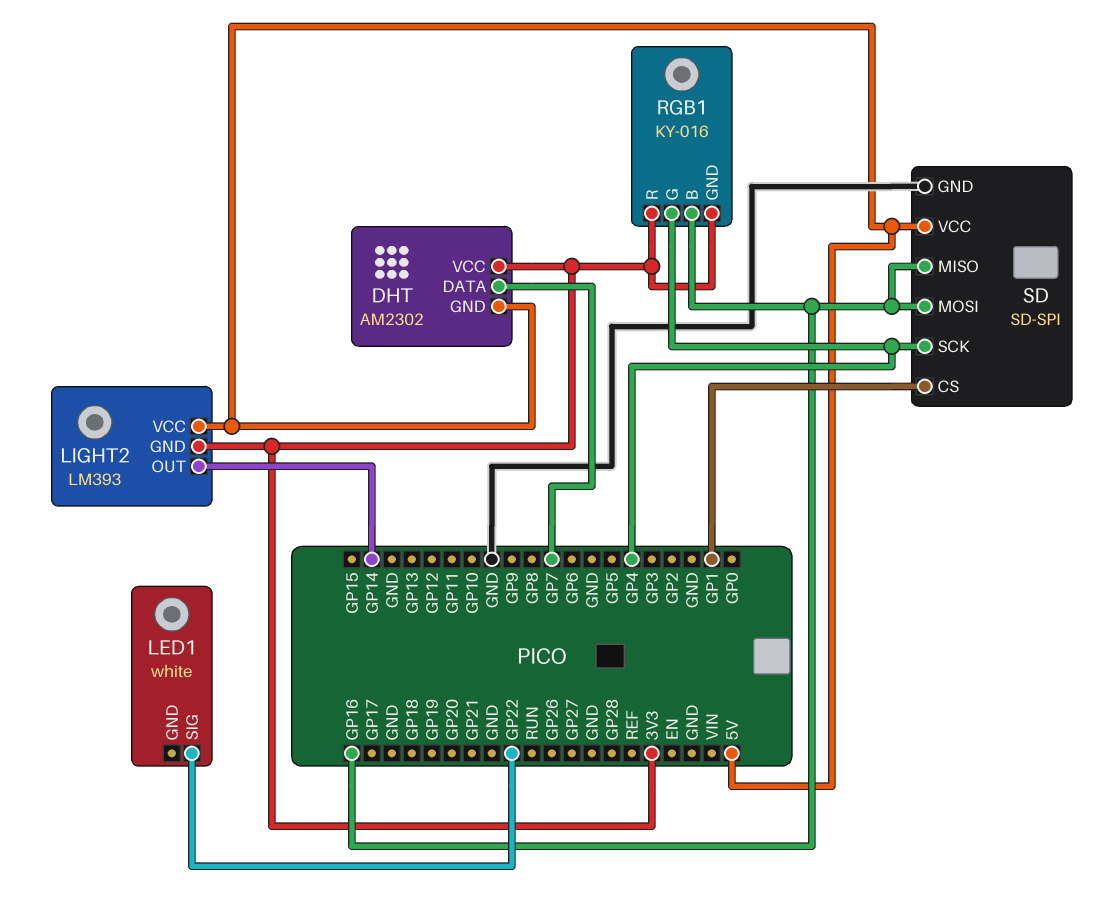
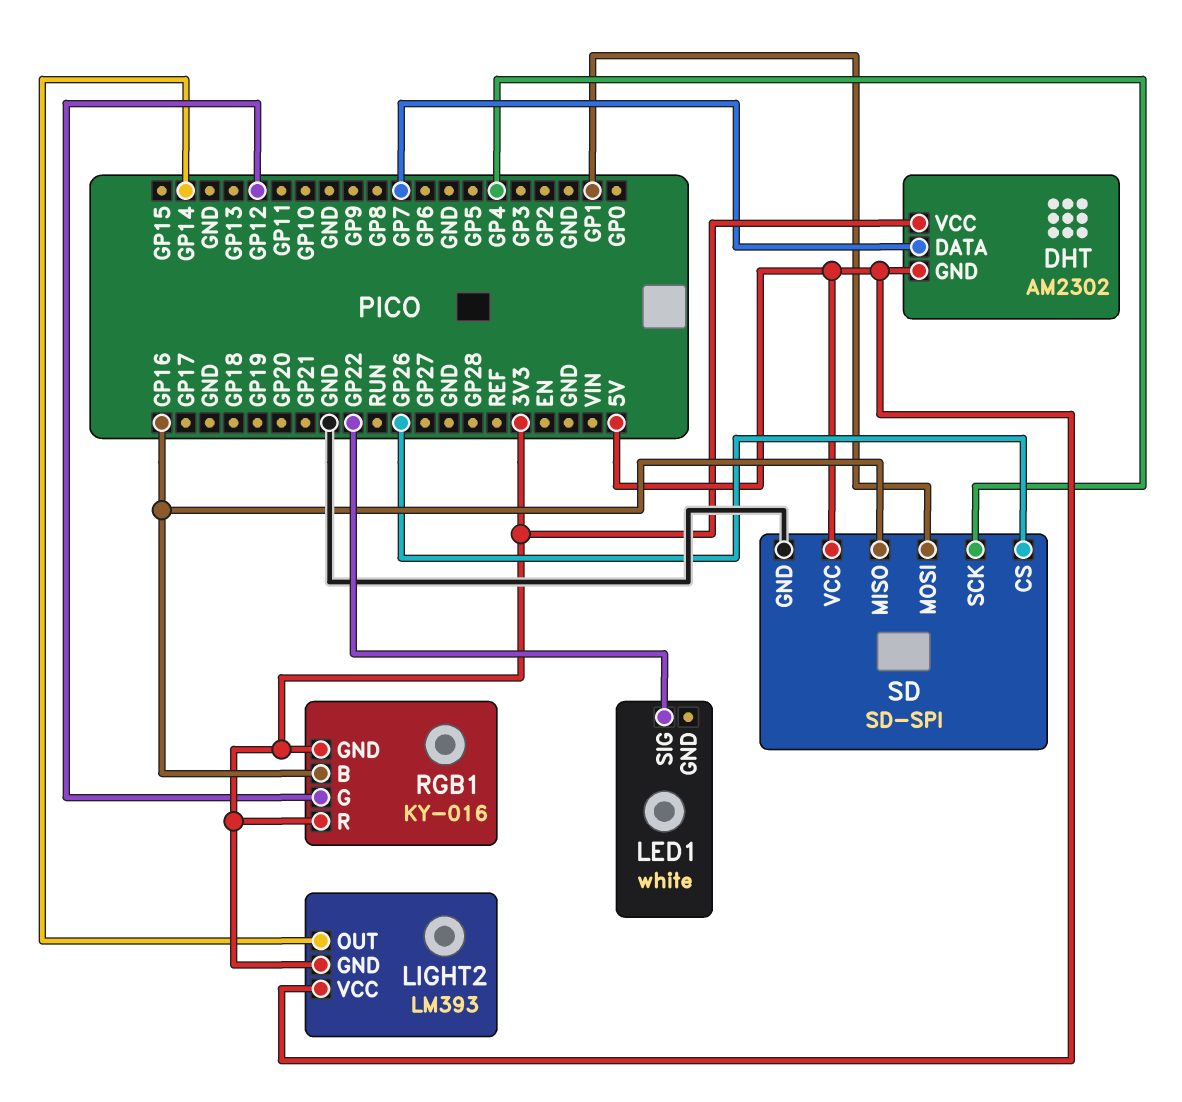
RGB1 pin G: GP4 -> GP12
SD pin CS: GP1 -> GP26
SD pin MOSI: GP16 -> GP1

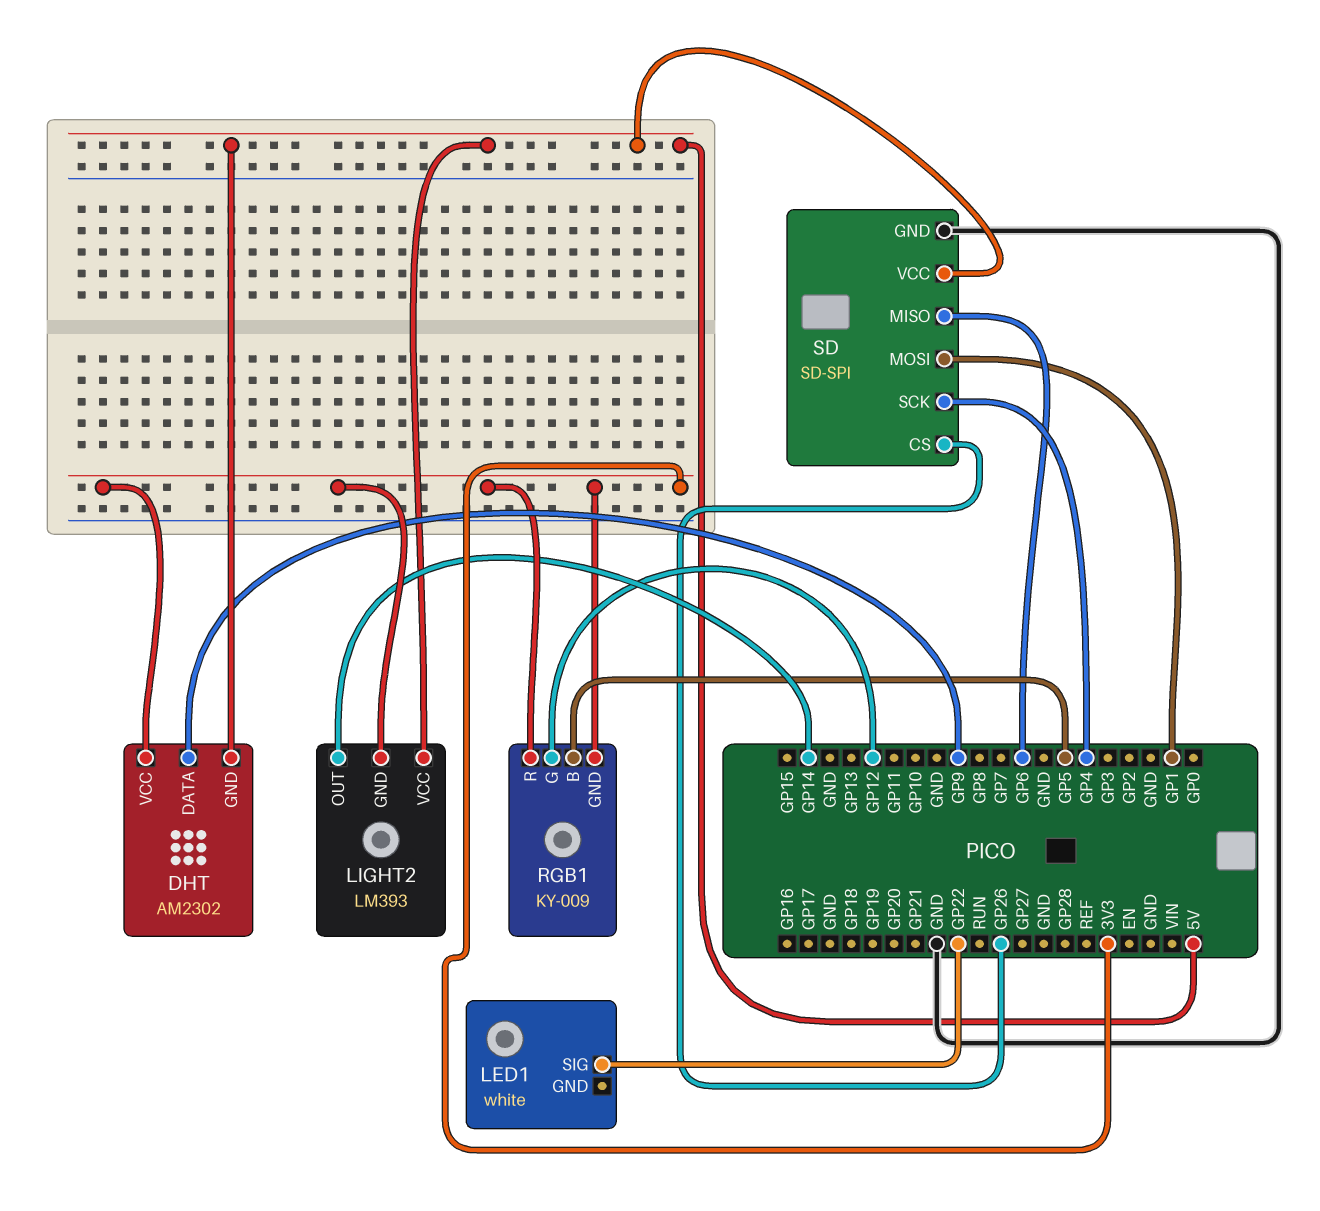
DHT pin DATA: GP7 -> GP9
RGB1: KY-016 -> KY-009
RGB1 pin B: GP16 -> GP5
SD pin MISO: GP16 -> GP6

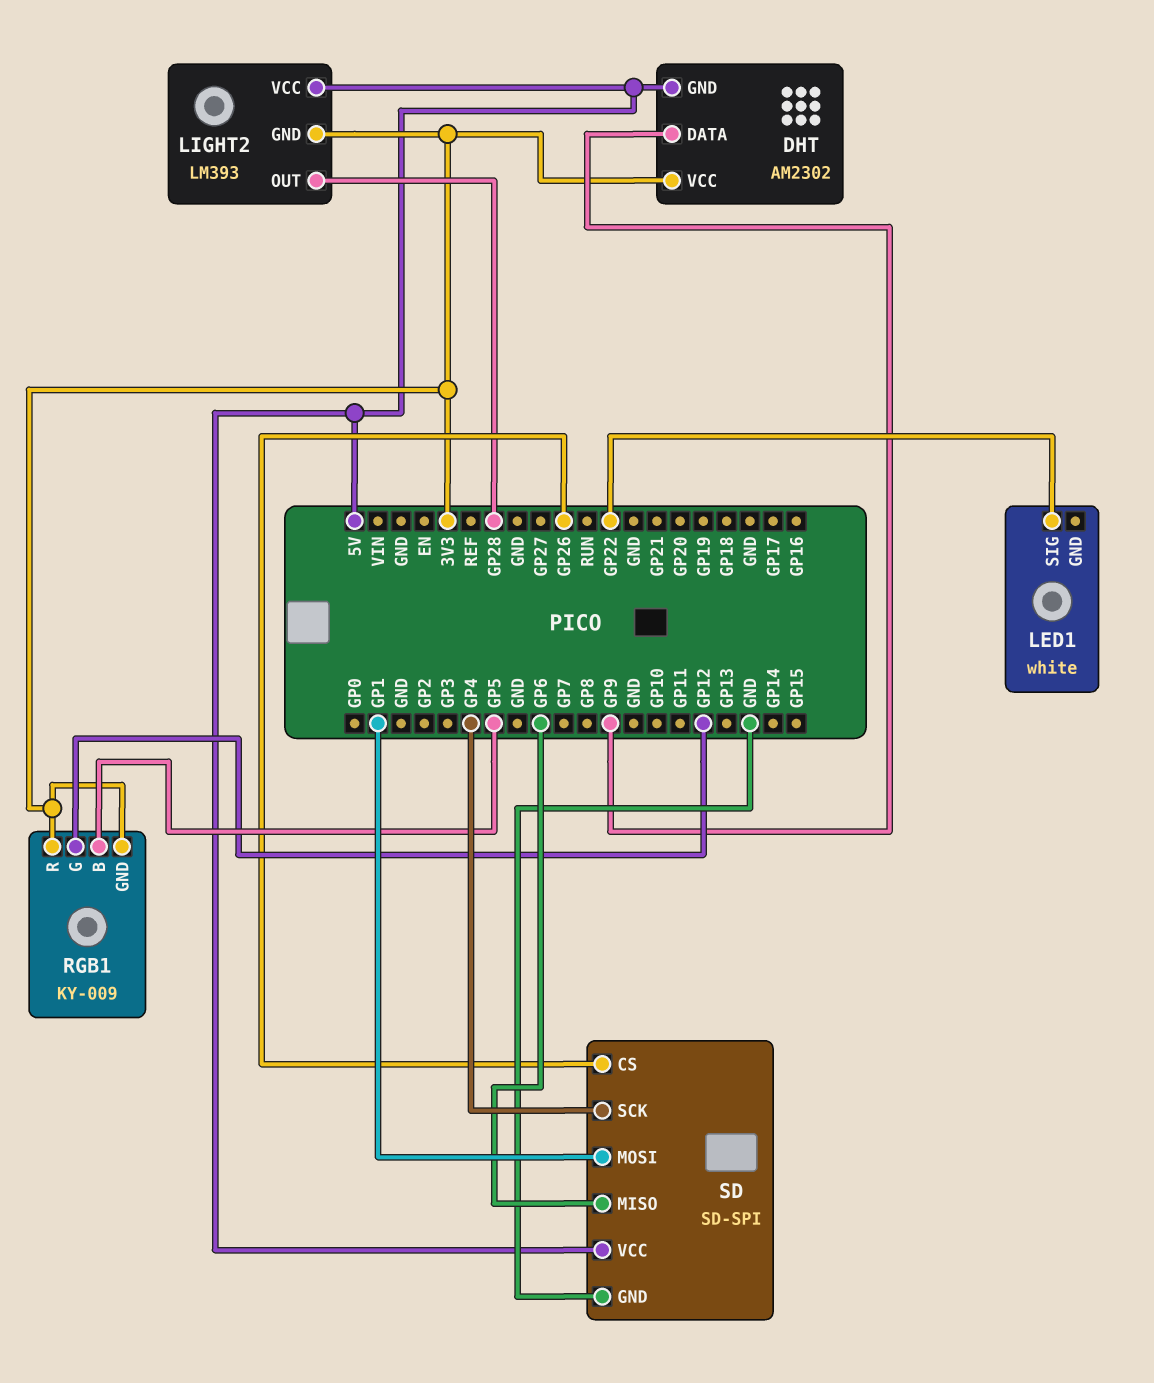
LIGHT2 pin OUT: GP14 -> GP28

